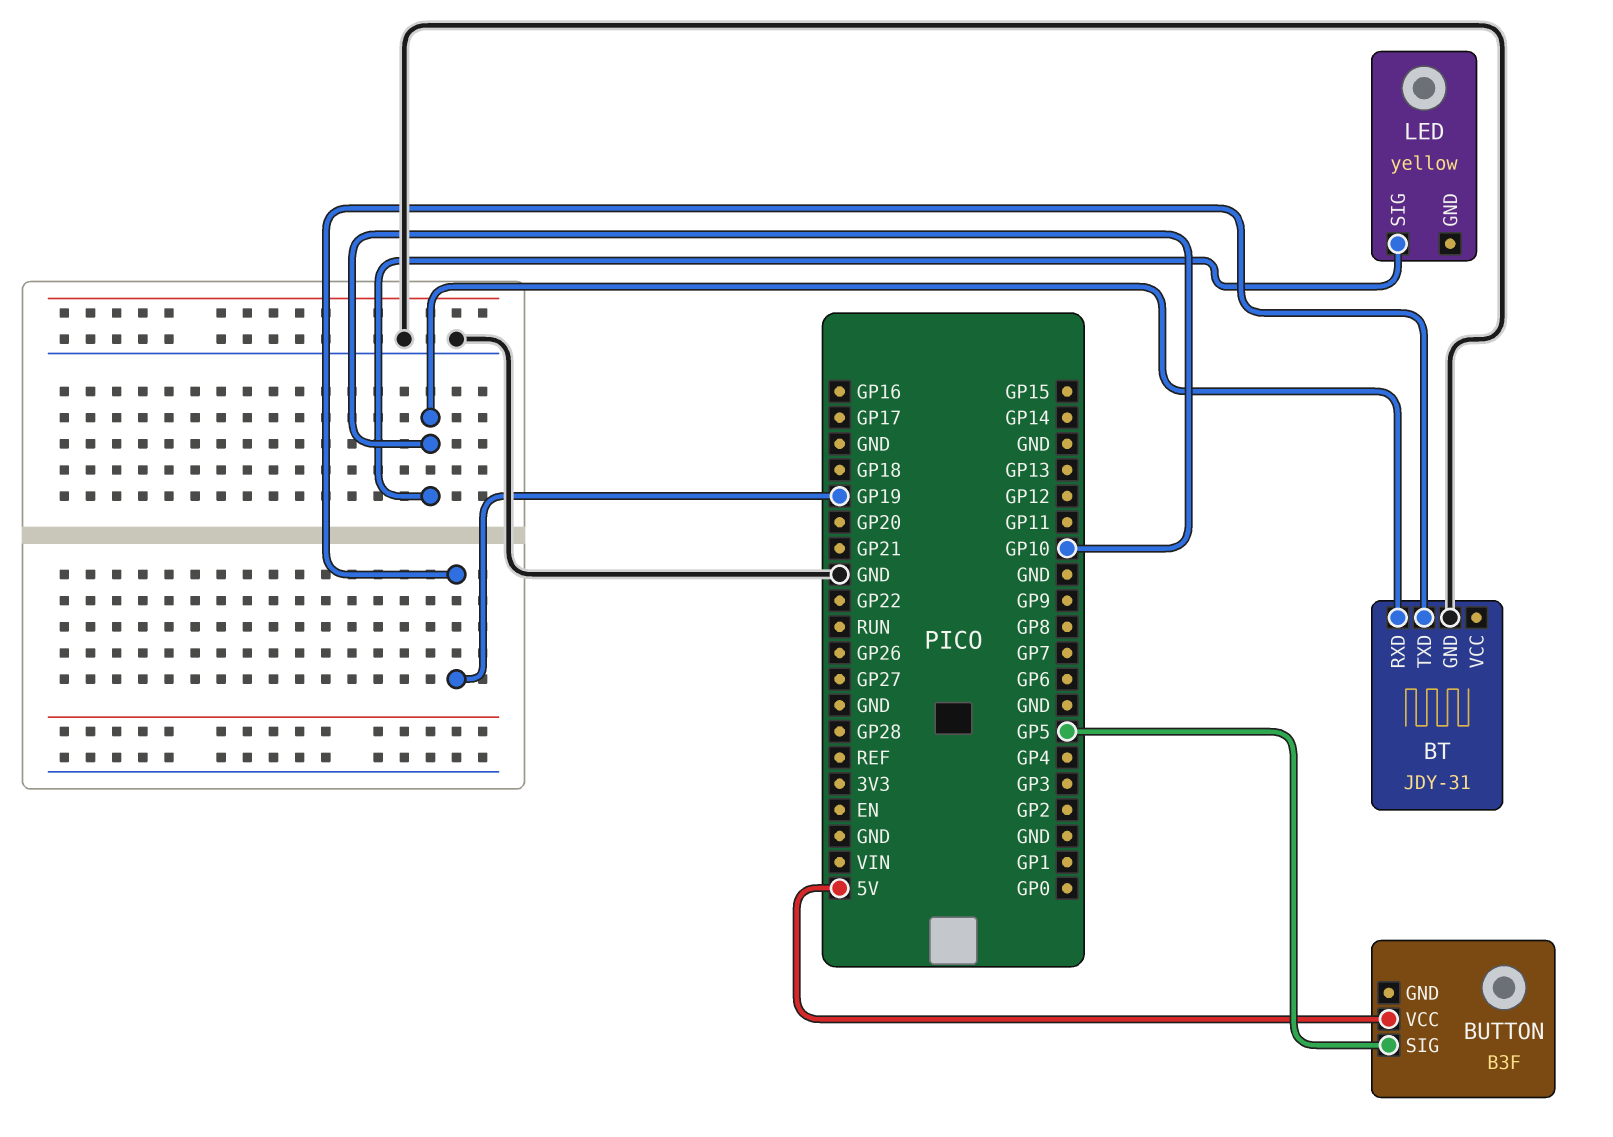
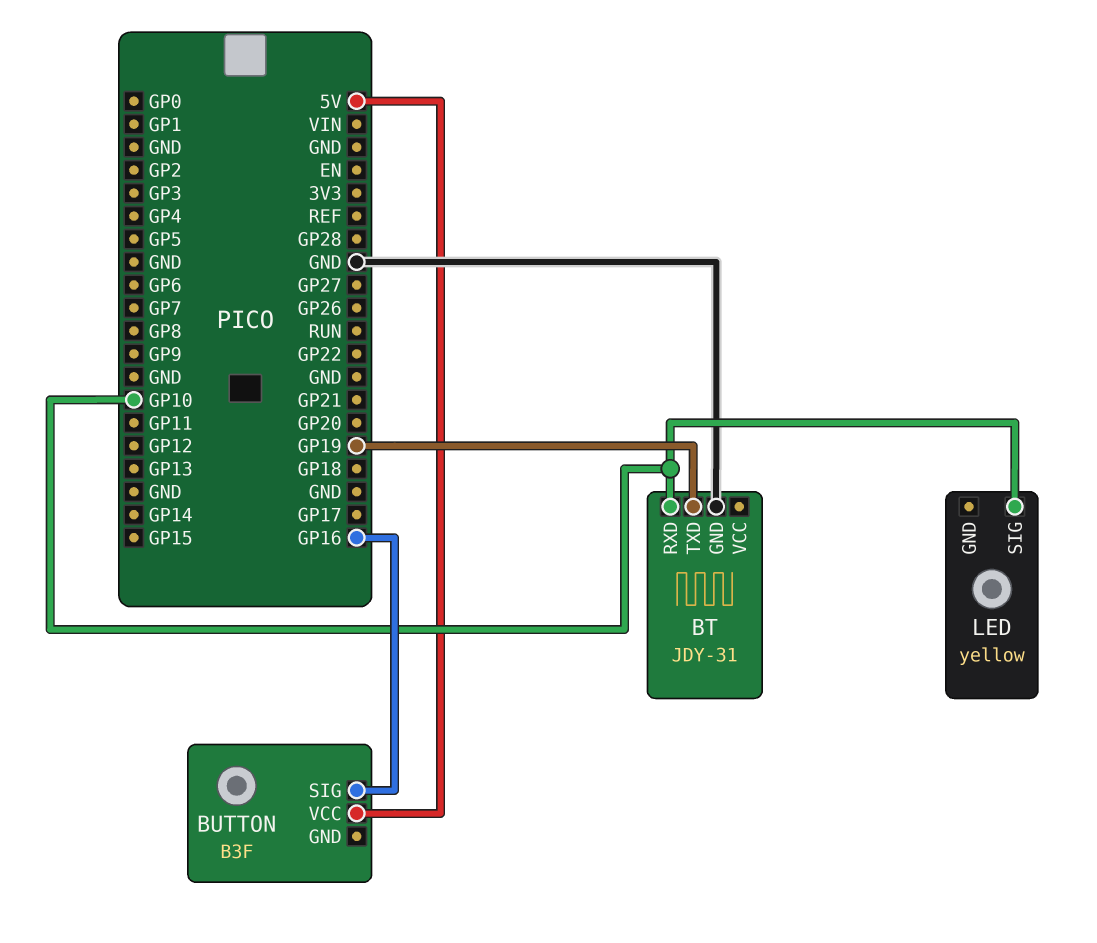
BUTTON pin SIG: GP5 -> GP16

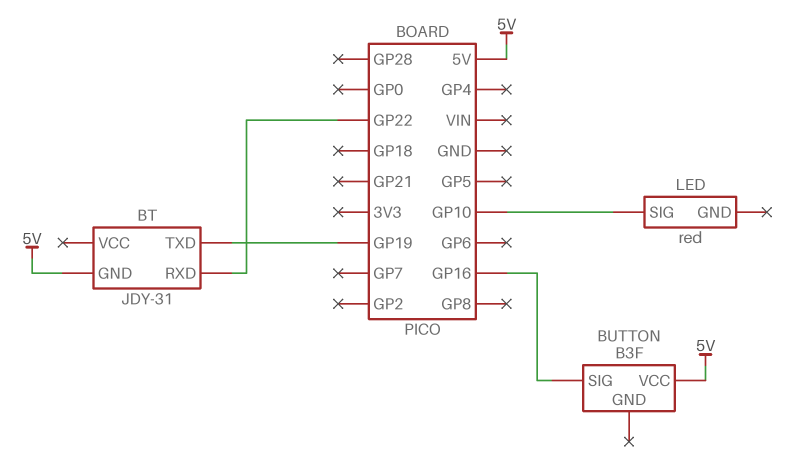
BT pin GND: GND -> 5V
BT pin RXD: GP10 -> GP22
LED: yellow -> red

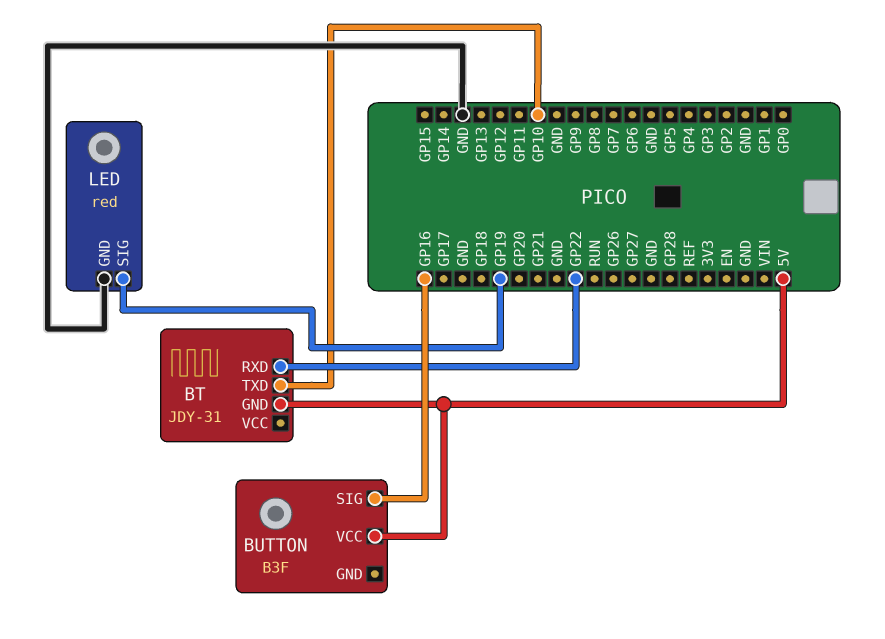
BT pin TXD: GP19 -> GP10
LED pin GND: none -> GND
LED pin SIG: GP10 -> GP19

